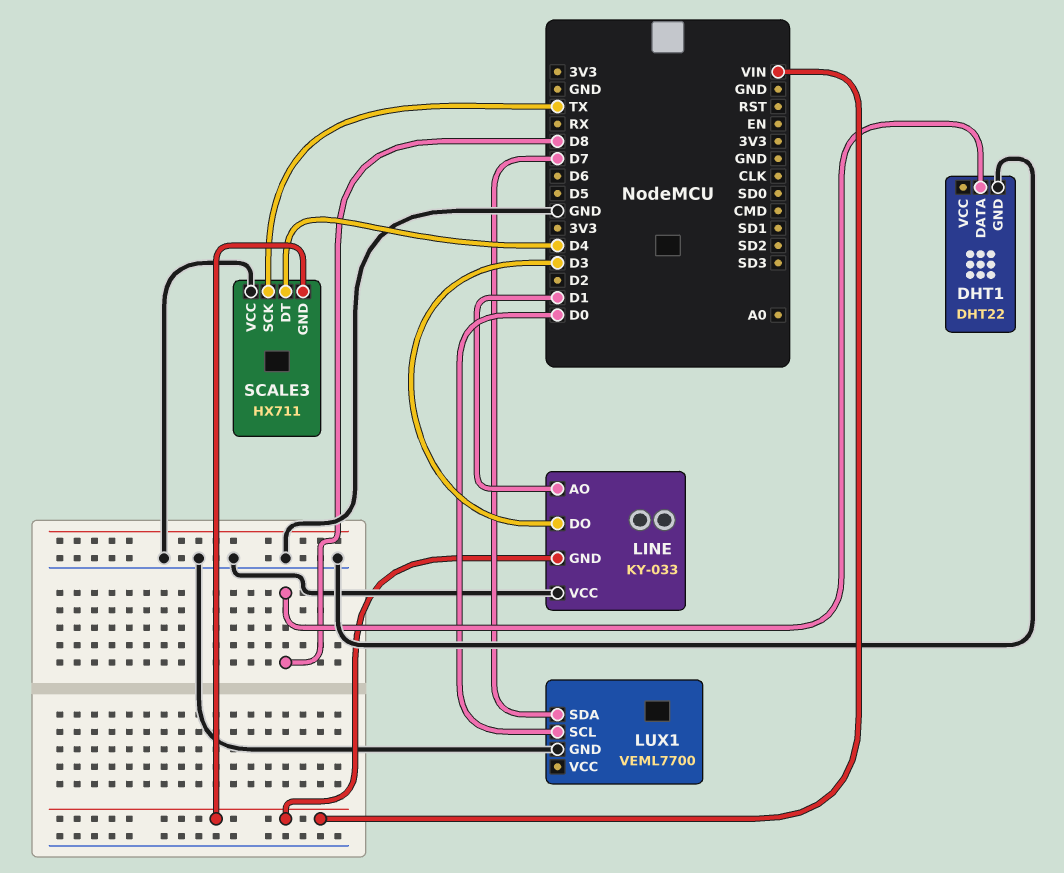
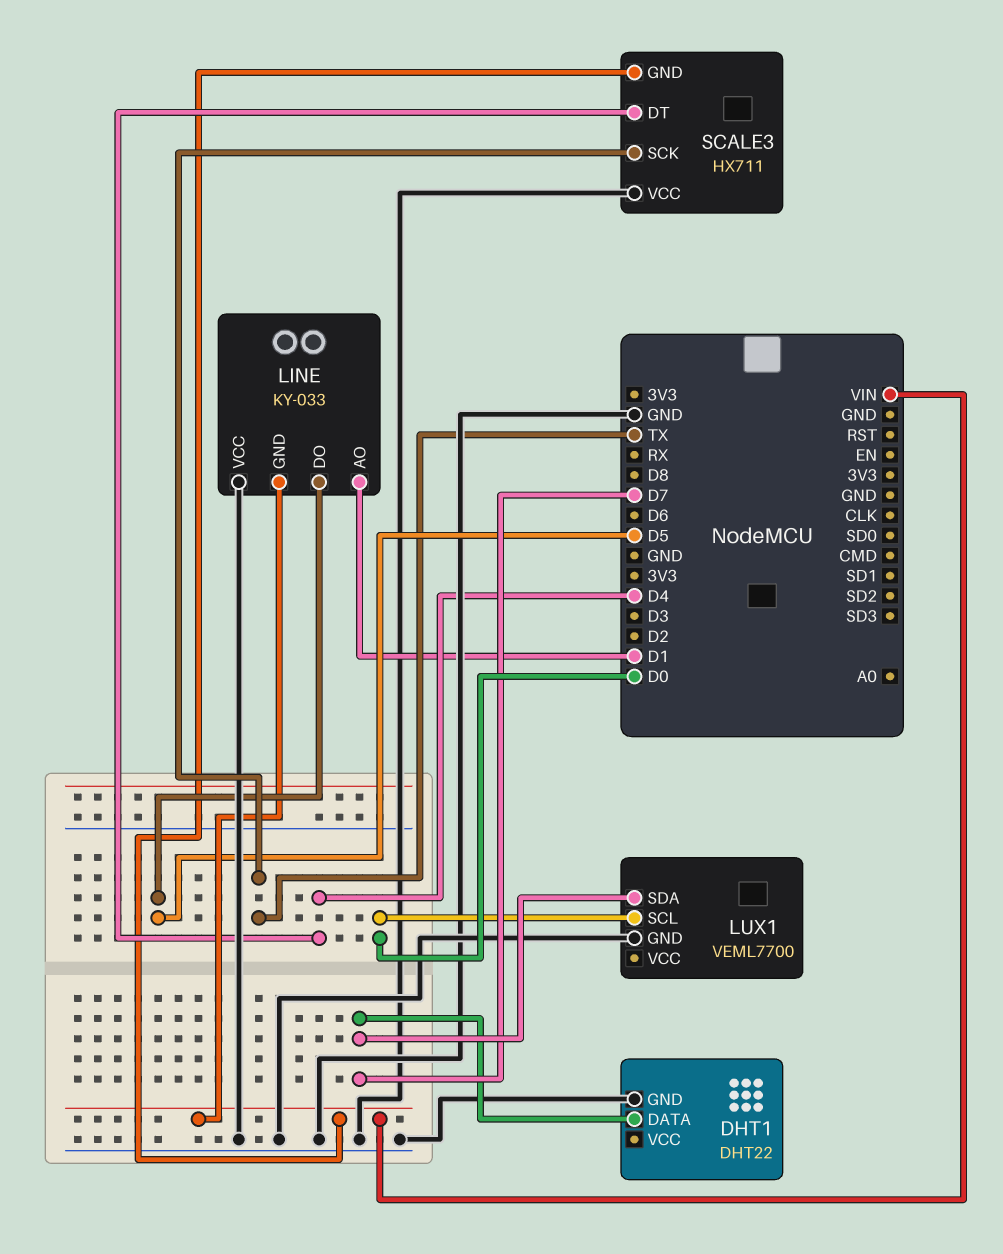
DHT1 pin DATA: D8 -> D7
LINE pin DO: D3 -> D5

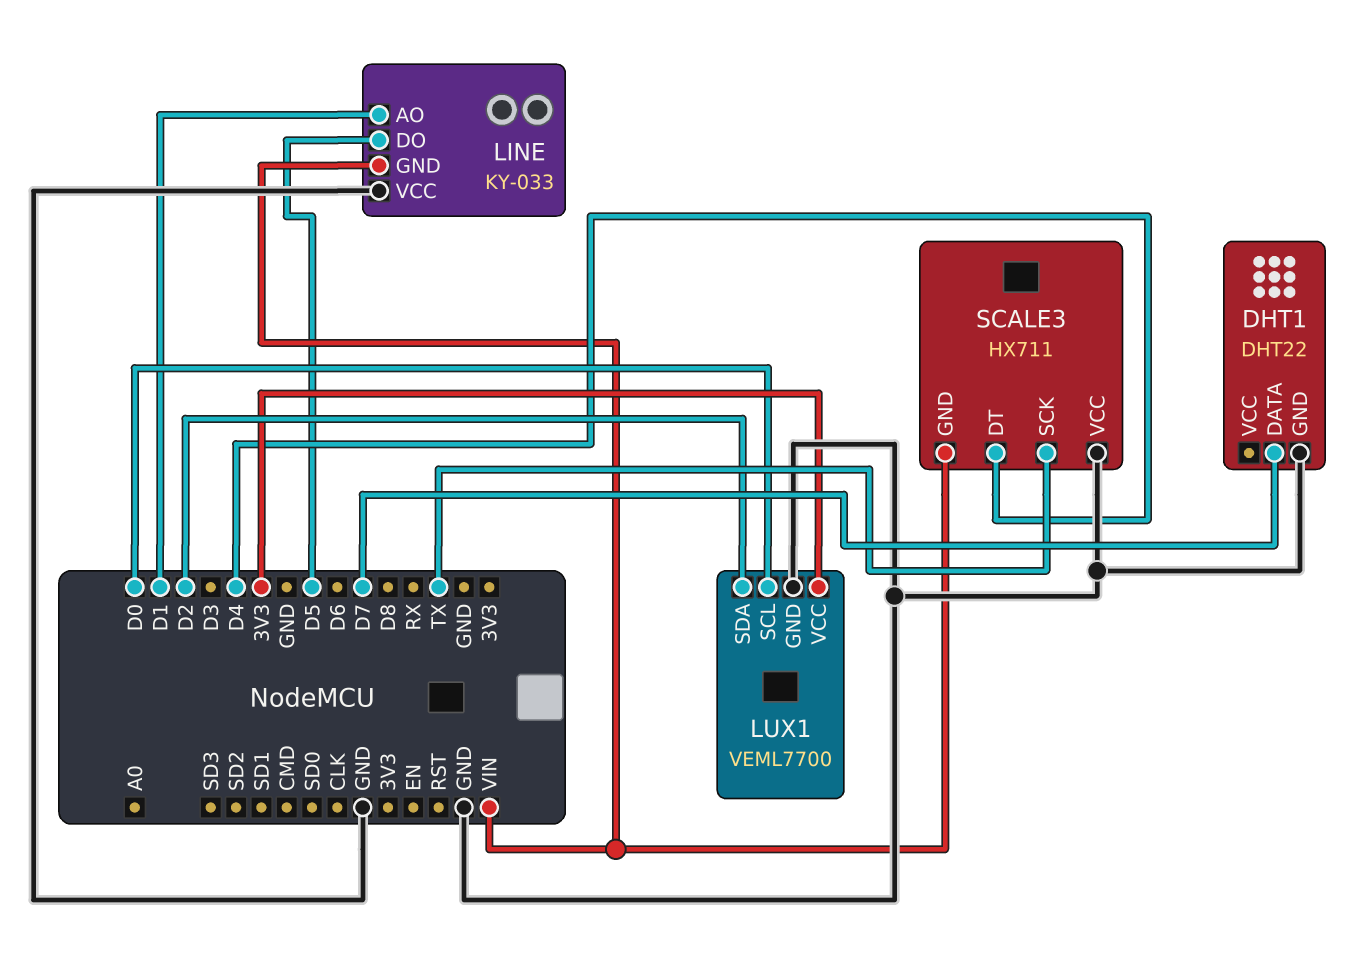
LUX1 pin SDA: D7 -> D2
LUX1 pin VCC: none -> 3V3

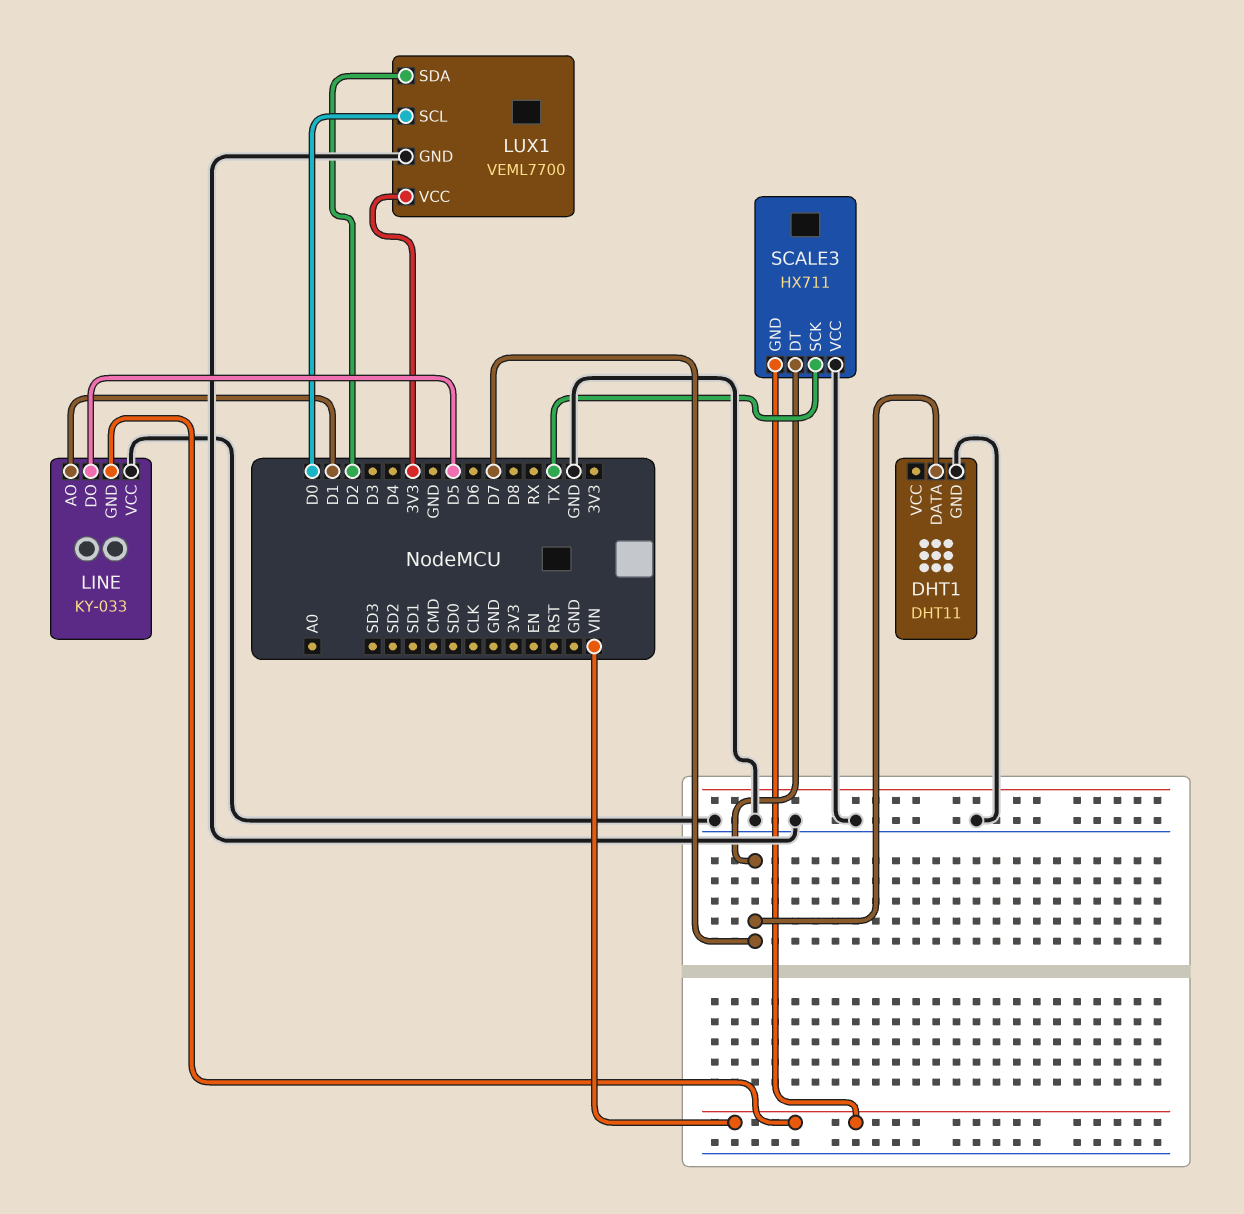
DHT1: DHT22 -> DHT11
SCALE3 pin DT: D4 -> D7

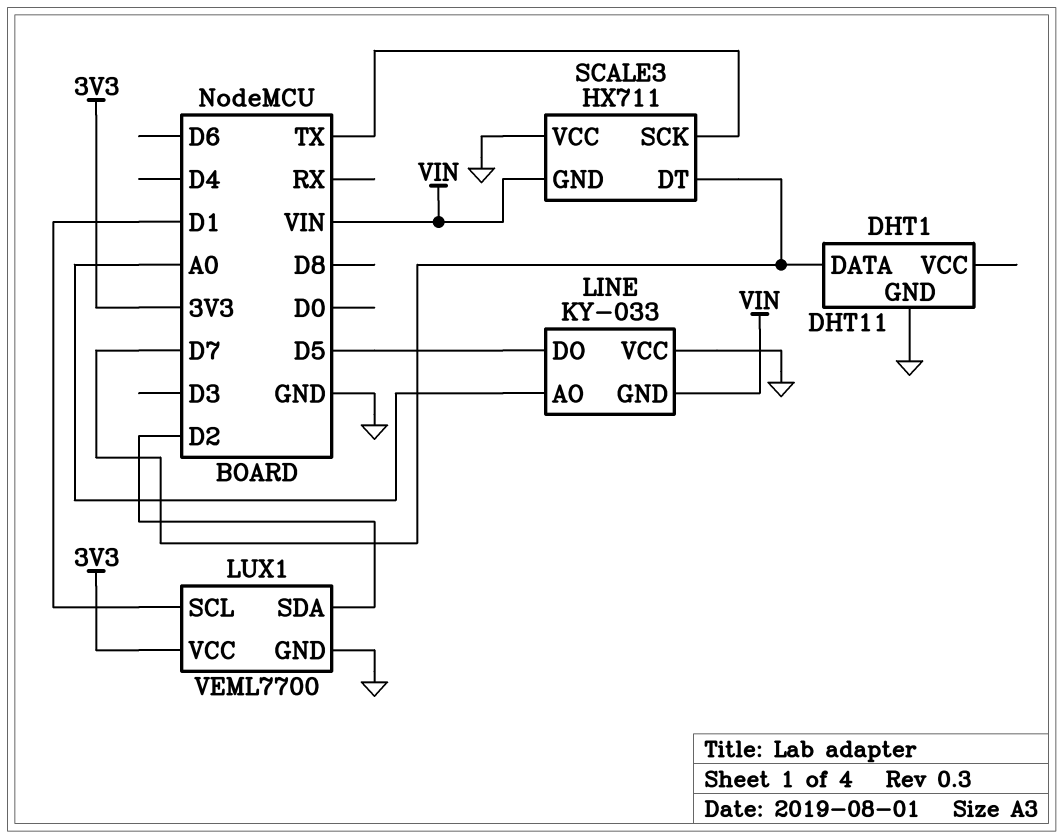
LINE pin AO: D1 -> A0
LUX1 pin SCL: D0 -> D1

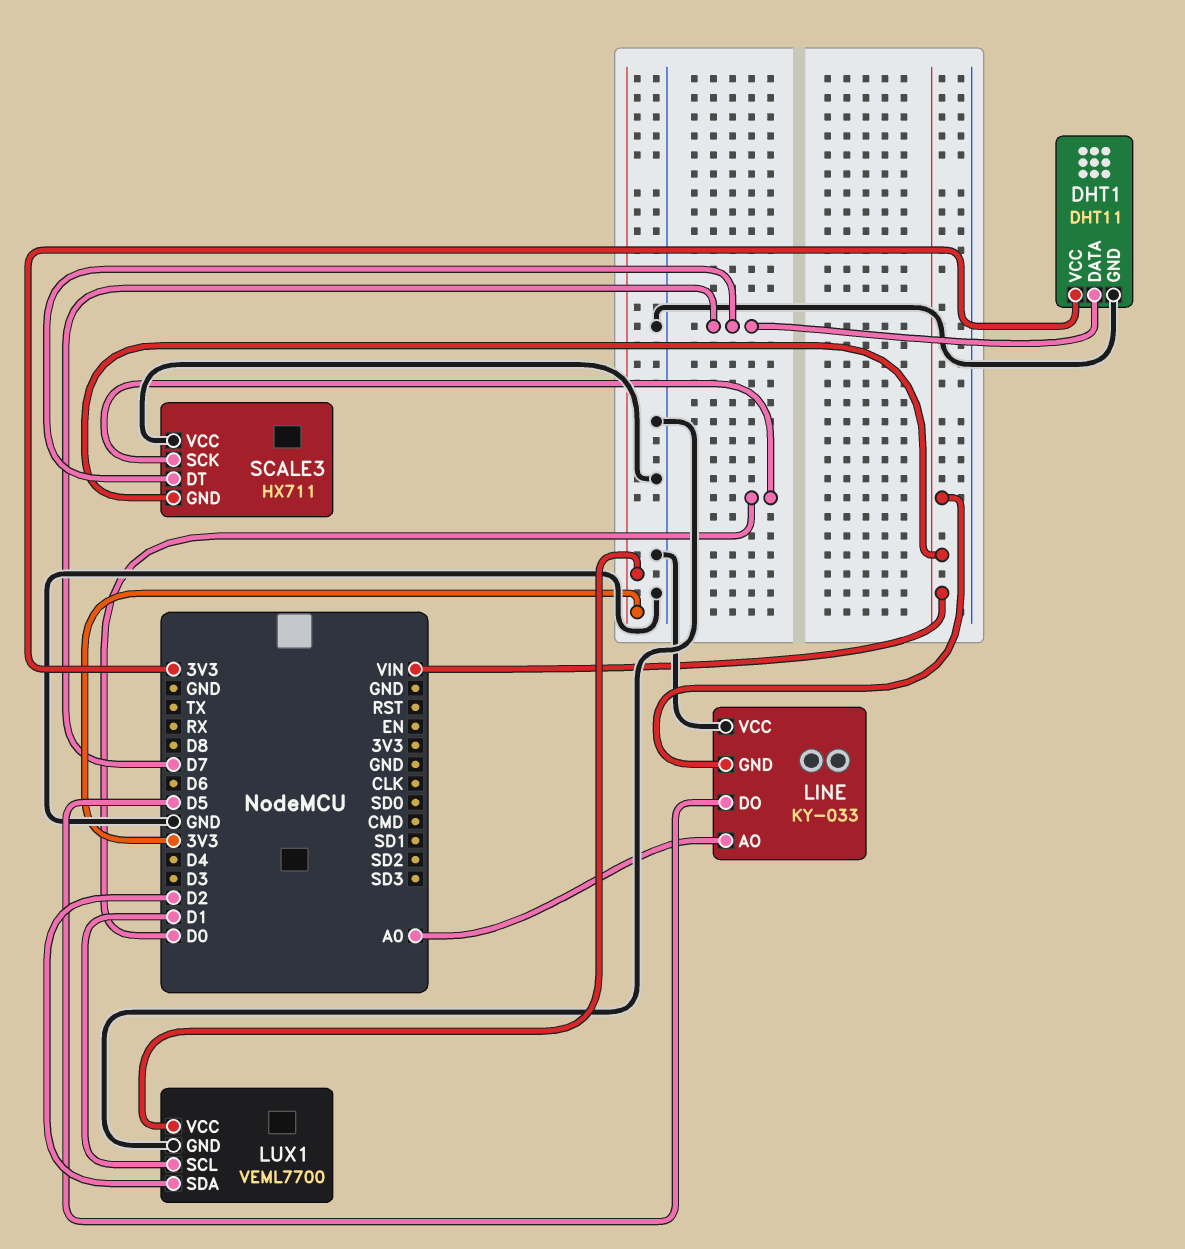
DHT1 pin VCC: none -> 3V3
SCALE3 pin SCK: TX -> D0

